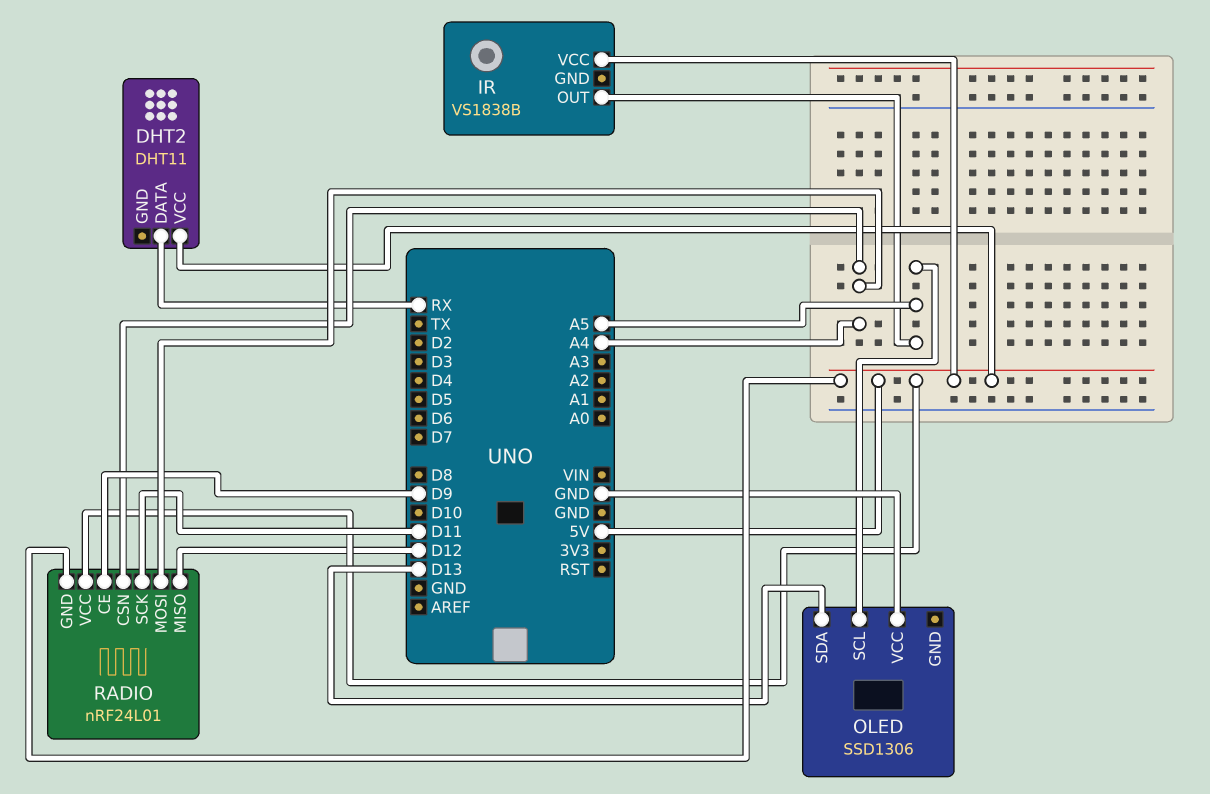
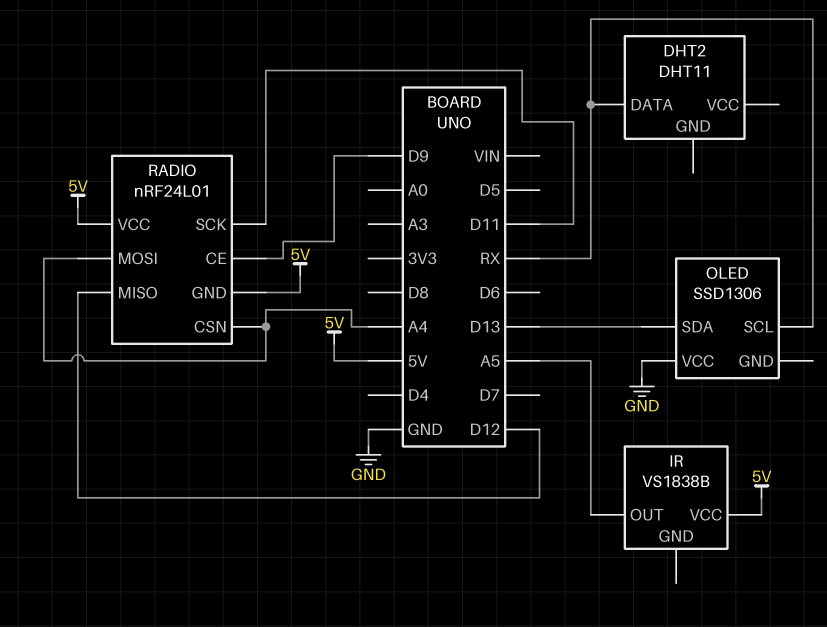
DHT2 pin VCC: 5V -> none
OLED pin SCL: A5 -> RX

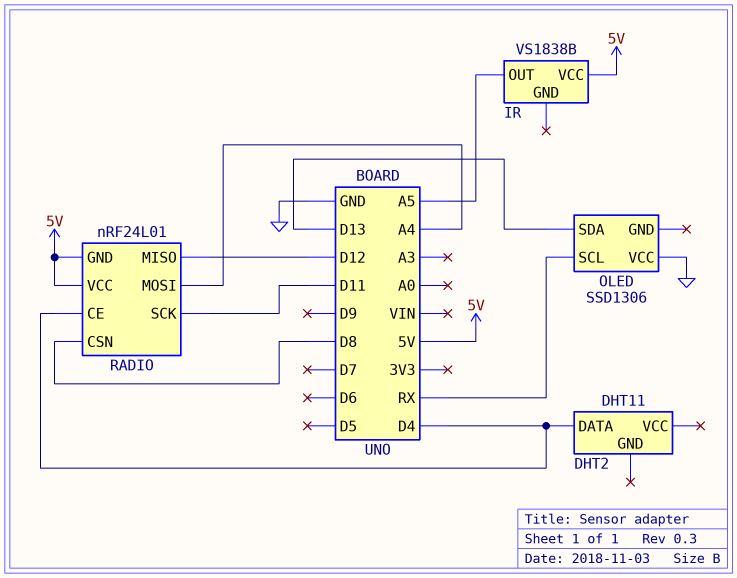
DHT2 pin DATA: RX -> D4
RADIO pin CE: D9 -> D4
RADIO pin CSN: A4 -> D8

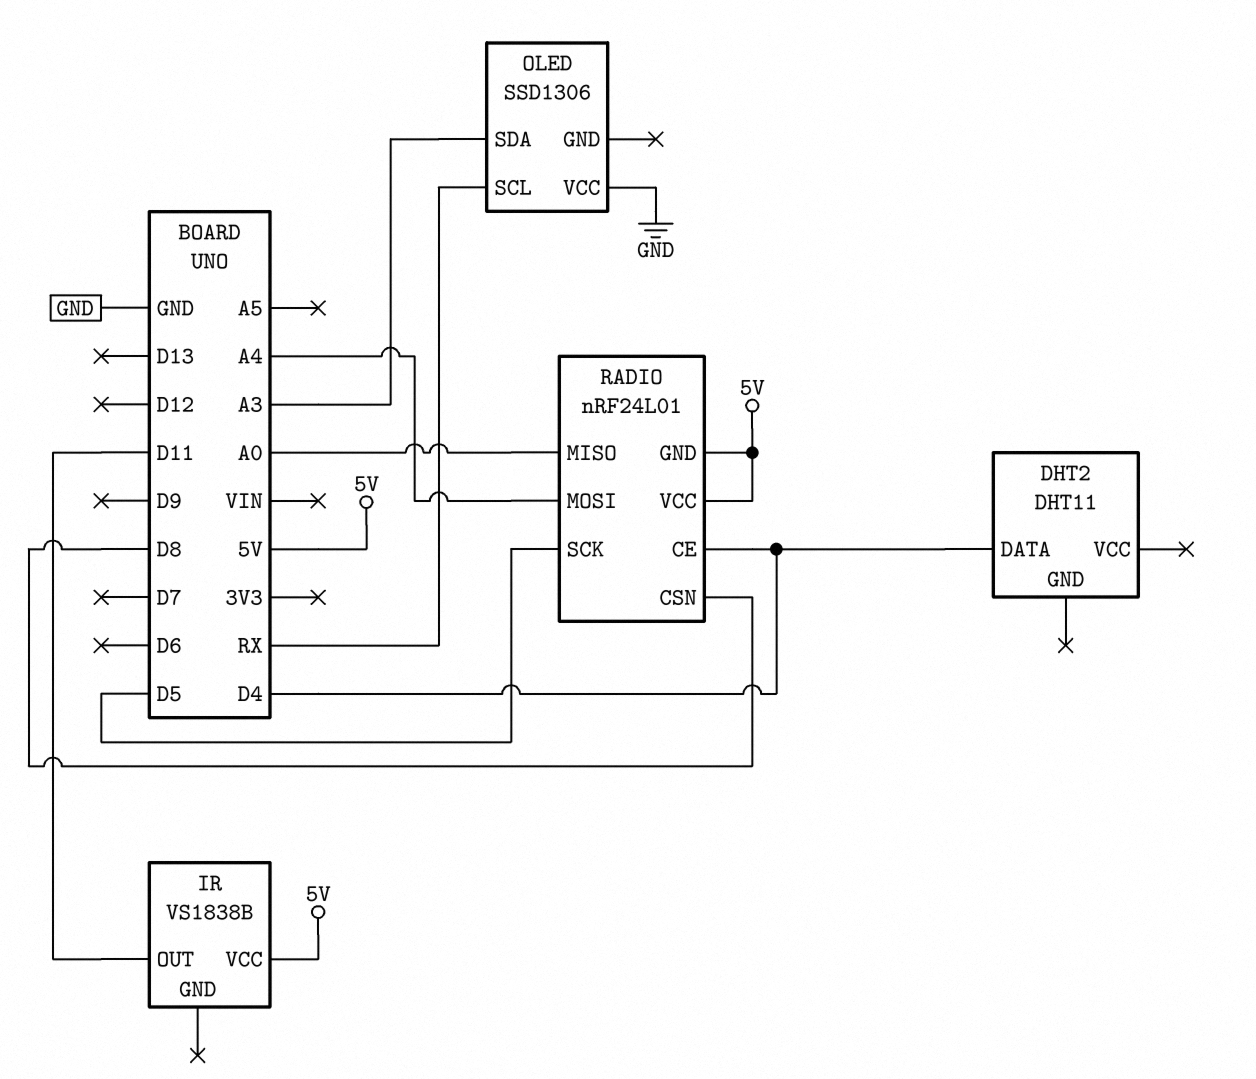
IR pin OUT: A5 -> D11
OLED pin SDA: D13 -> A3
RADIO pin MISO: D12 -> A0
RADIO pin SCK: D11 -> D5

